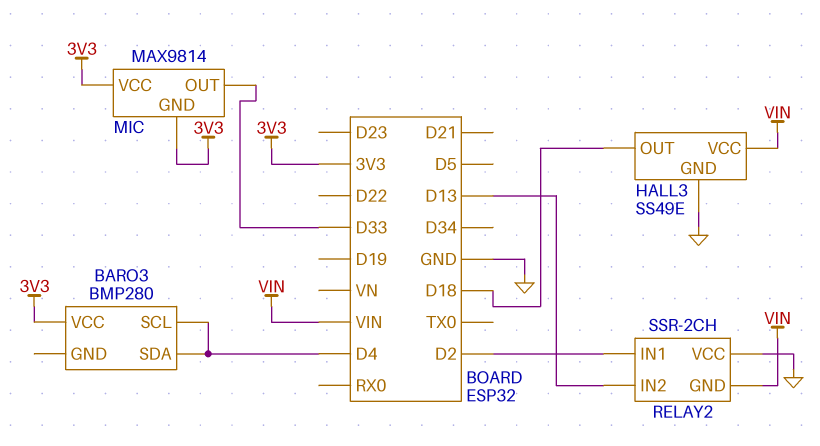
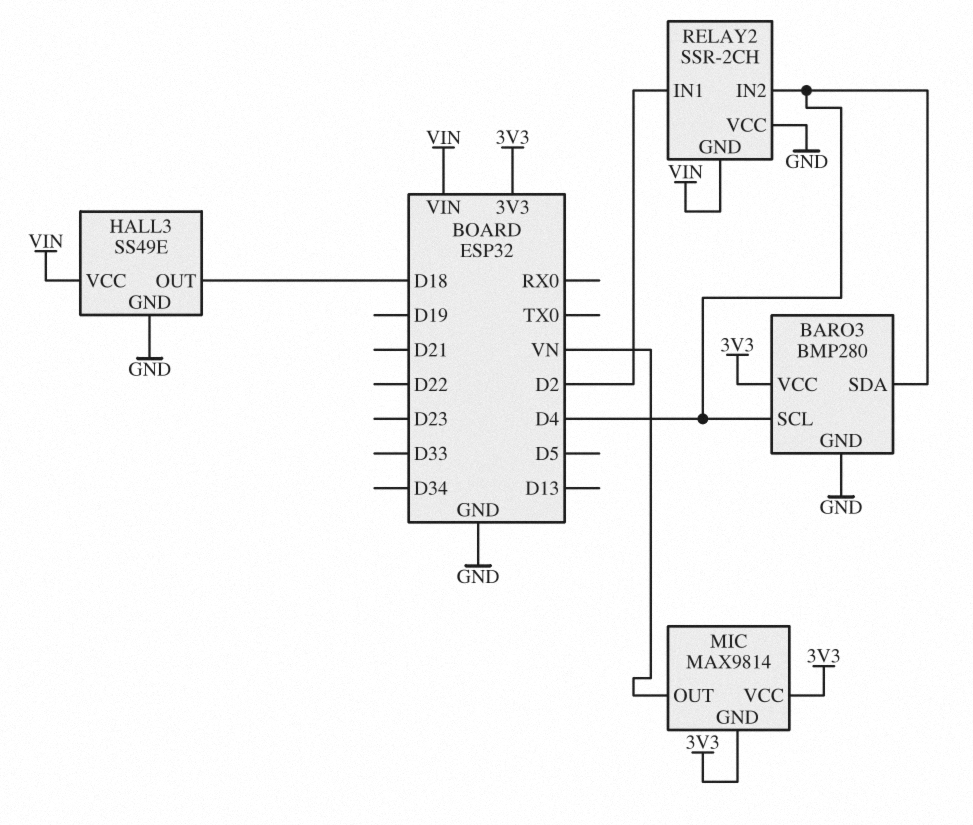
BARO3 pin GND: none -> GND
MIC pin OUT: D33 -> VN
RELAY2 pin IN2: D13 -> D4

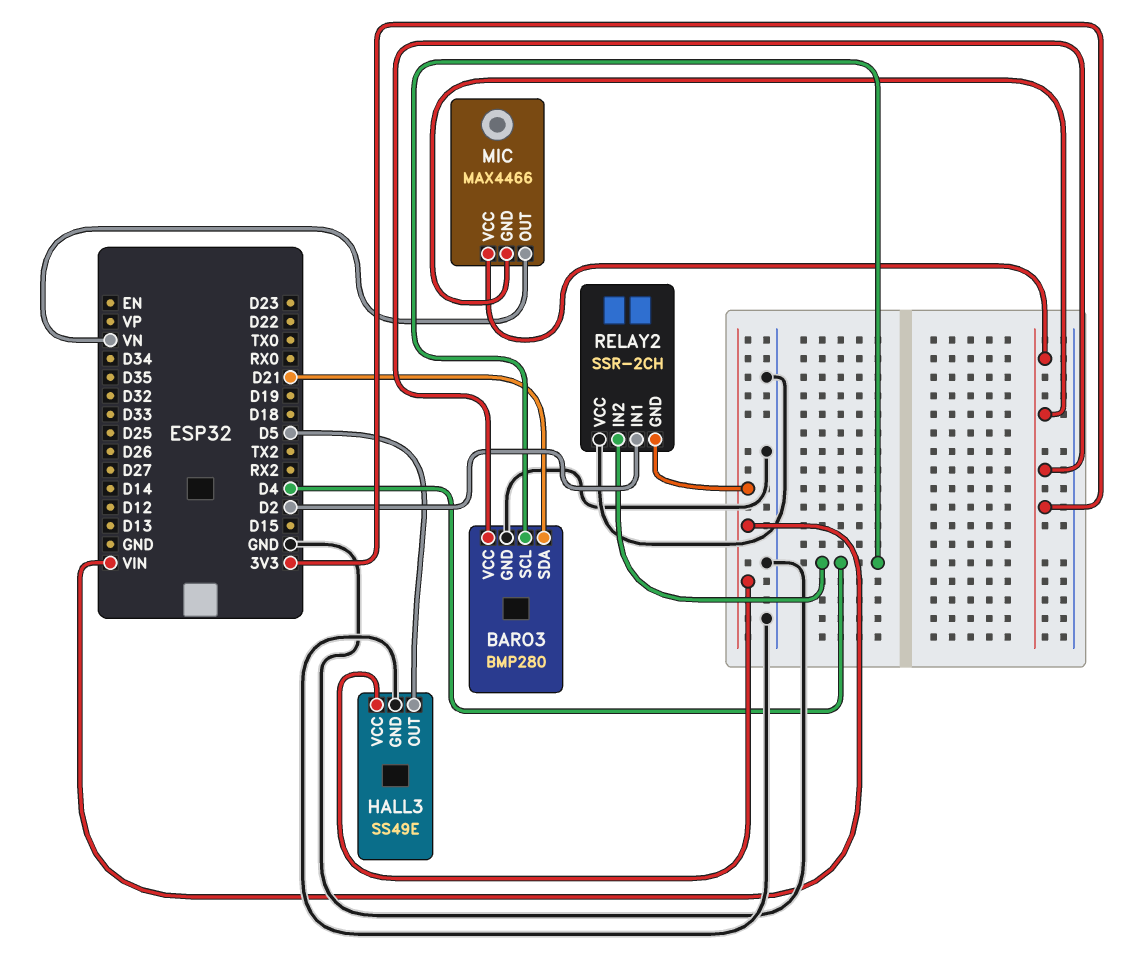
BARO3 pin SDA: D4 -> D21
HALL3 pin OUT: D18 -> D5
MIC: MAX9814 -> MAX4466

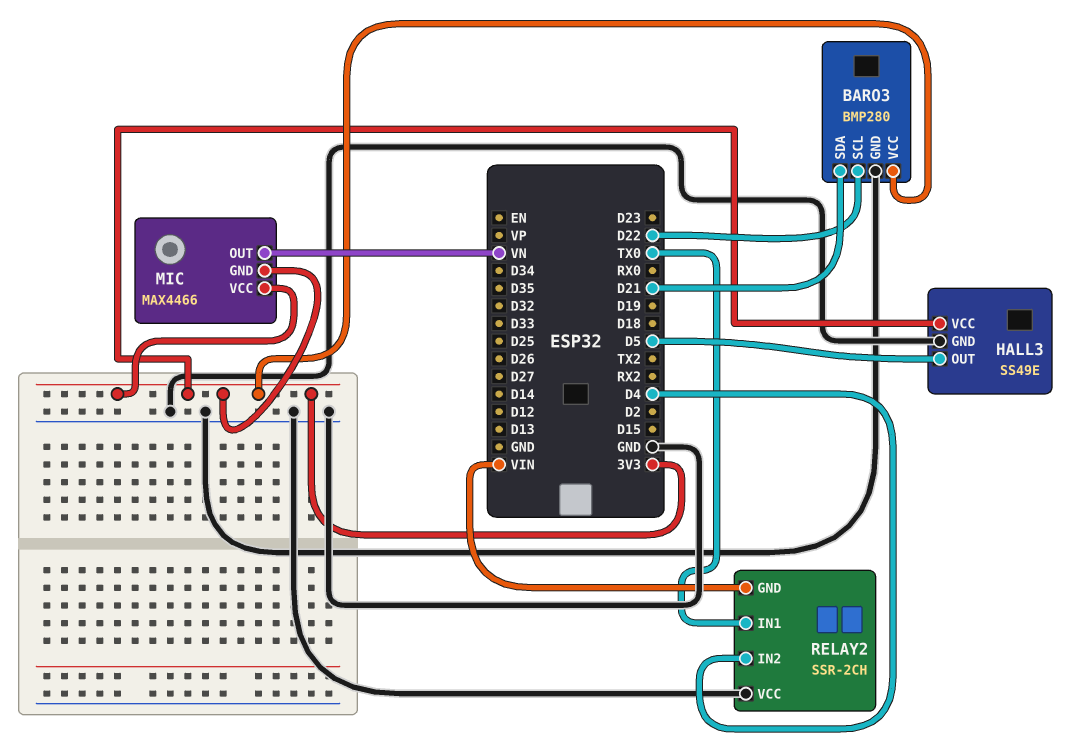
BARO3 pin SCL: D4 -> D22
HALL3 pin VCC: VIN -> 3V3
RELAY2 pin IN1: D2 -> TX0

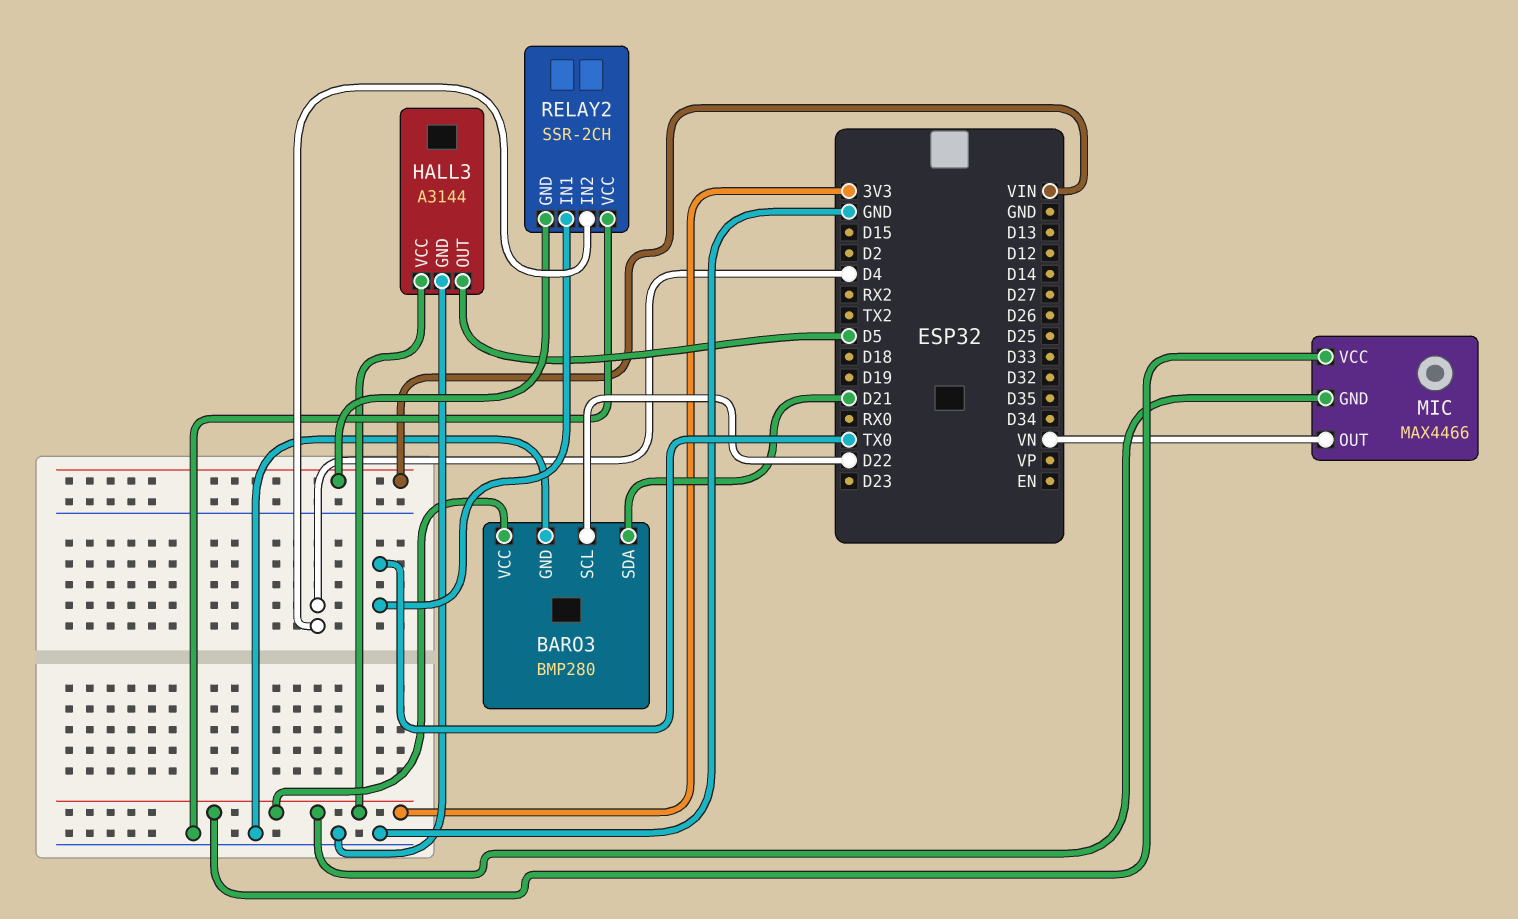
HALL3: SS49E -> A3144

